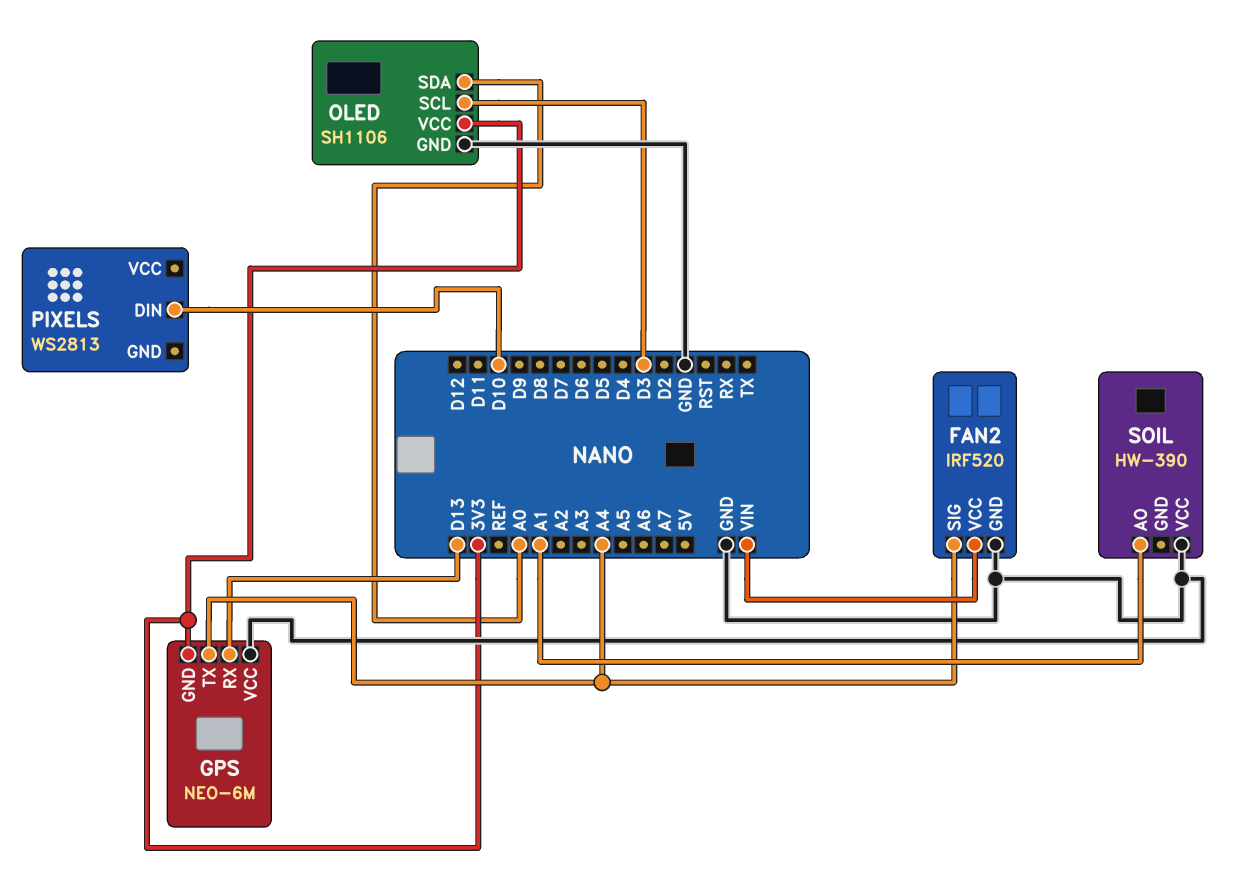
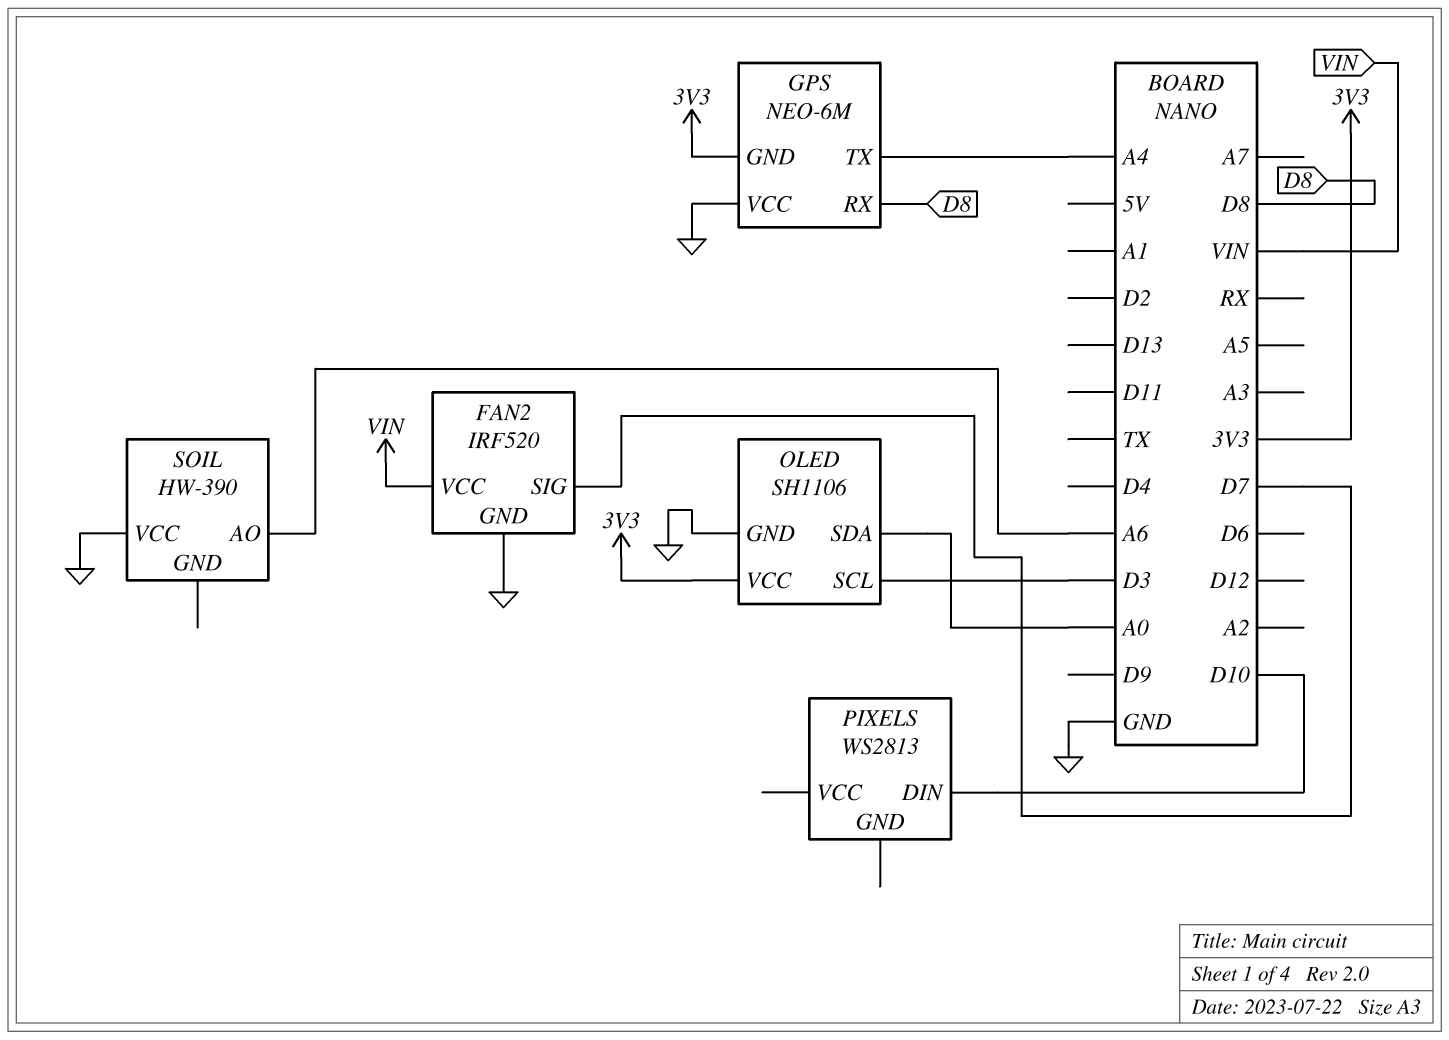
FAN2 pin SIG: A4 -> D7
GPS pin RX: D13 -> D8
SOIL pin AO: A1 -> A6

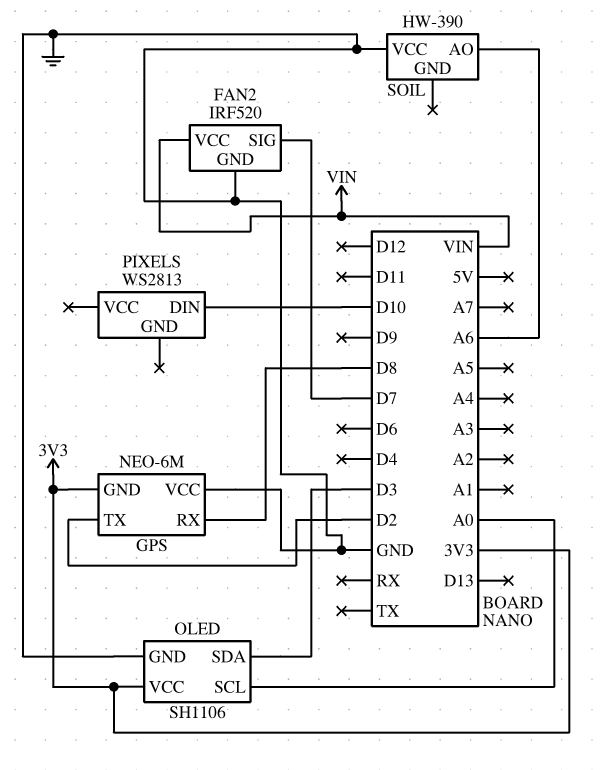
GPS pin TX: A4 -> D2
OLED pin SCL: D3 -> A0
OLED pin SDA: A0 -> D3

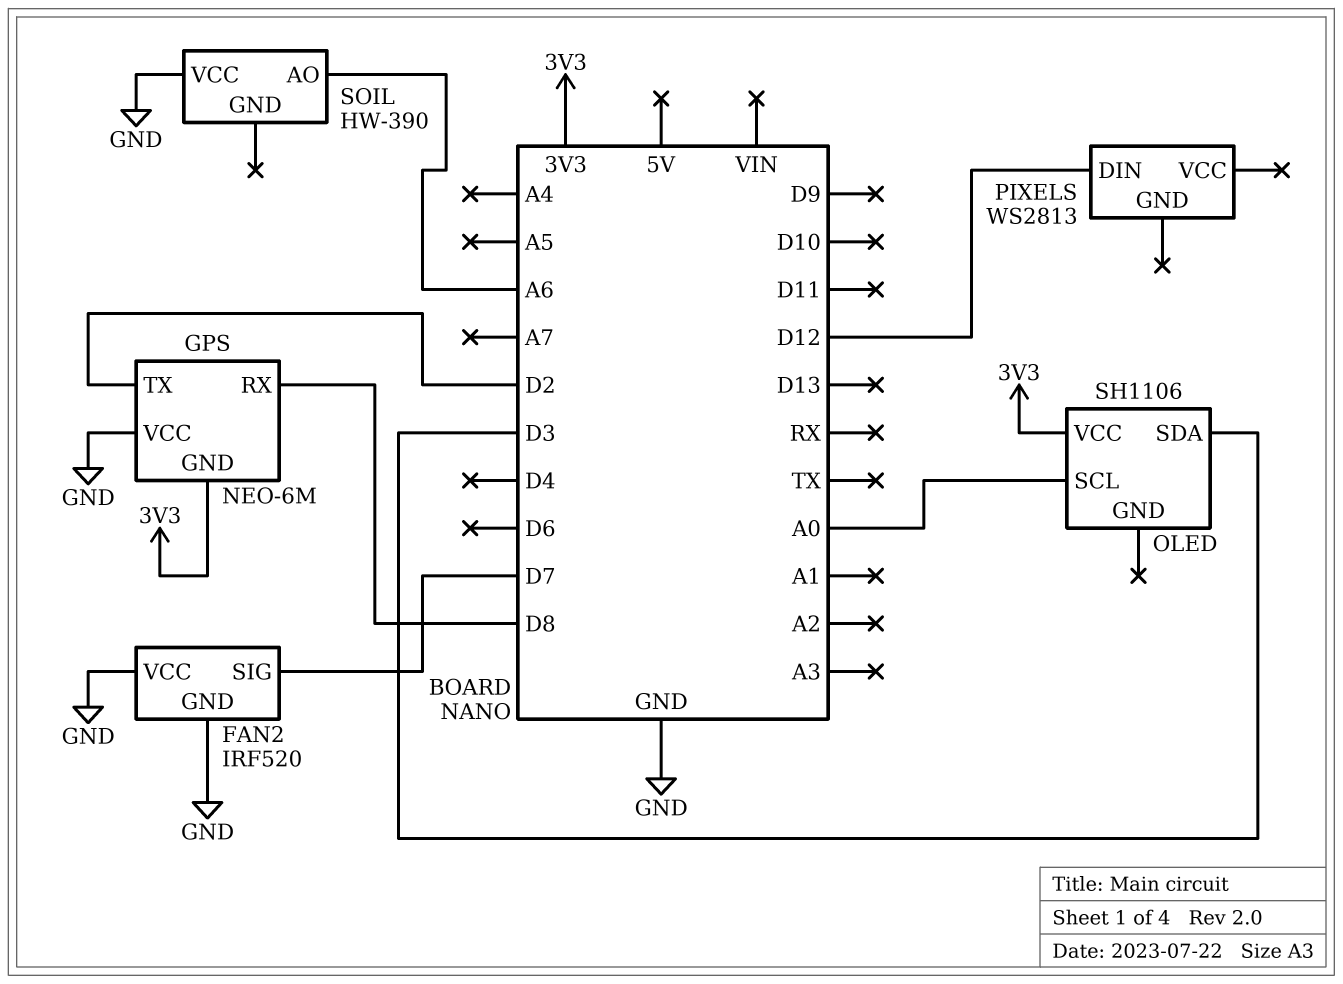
FAN2 pin VCC: VIN -> GND
OLED pin GND: GND -> none
PIXELS pin DIN: D10 -> D12

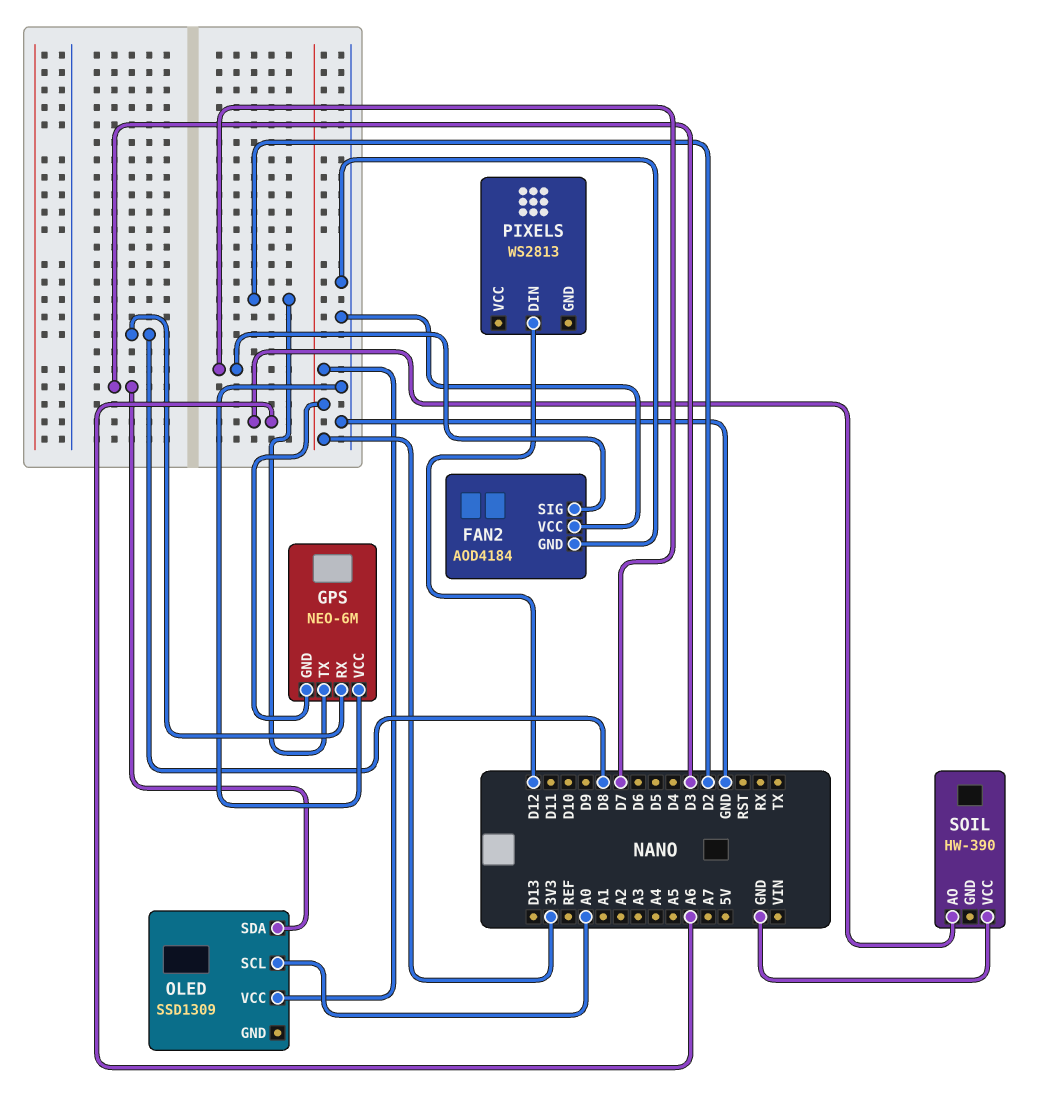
FAN2: IRF520 -> AOD4184
OLED: SH1106 -> SSD1309

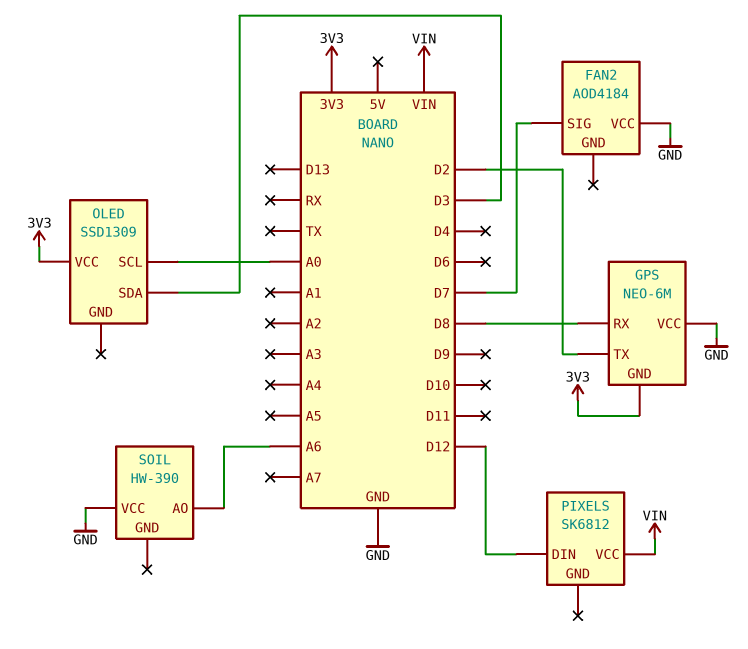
FAN2 pin GND: GND -> none
PIXELS: WS2813 -> SK6812
PIXELS pin VCC: none -> VIN

